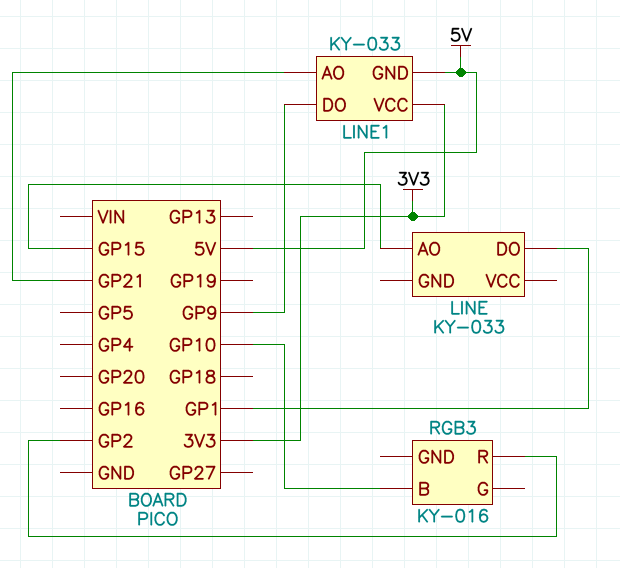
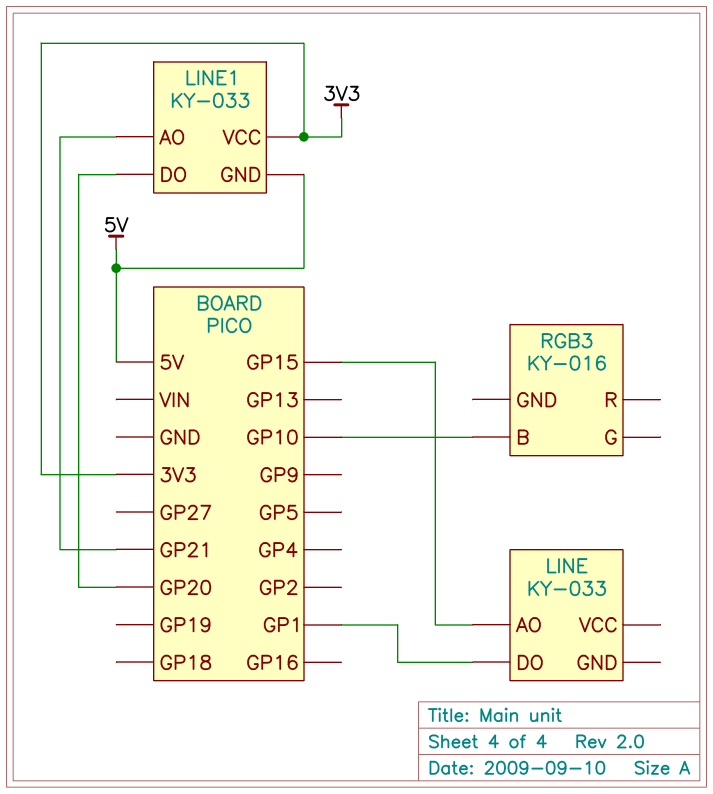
LINE1 pin DO: GP9 -> GP20
RGB3 pin R: GP2 -> none

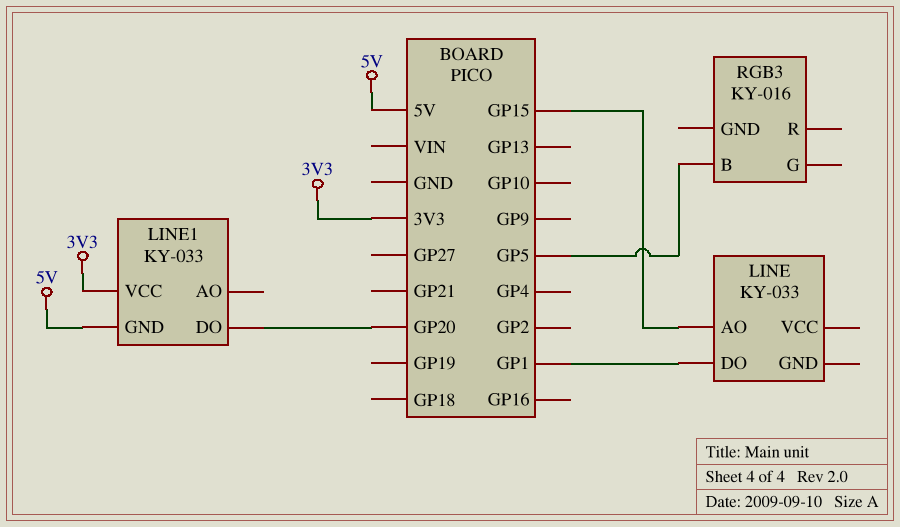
LINE1 pin AO: GP21 -> none
RGB3 pin B: GP10 -> GP5

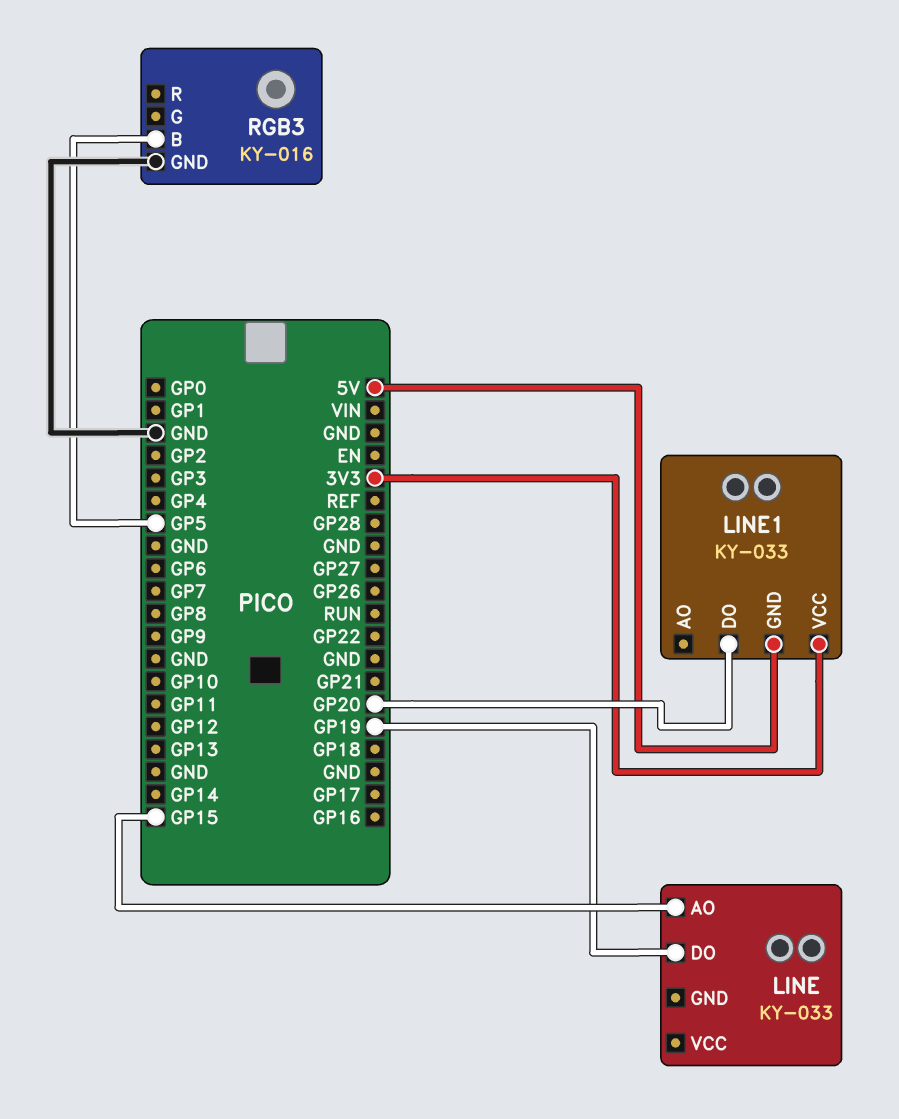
LINE pin DO: GP1 -> GP19
RGB3 pin GND: none -> GND

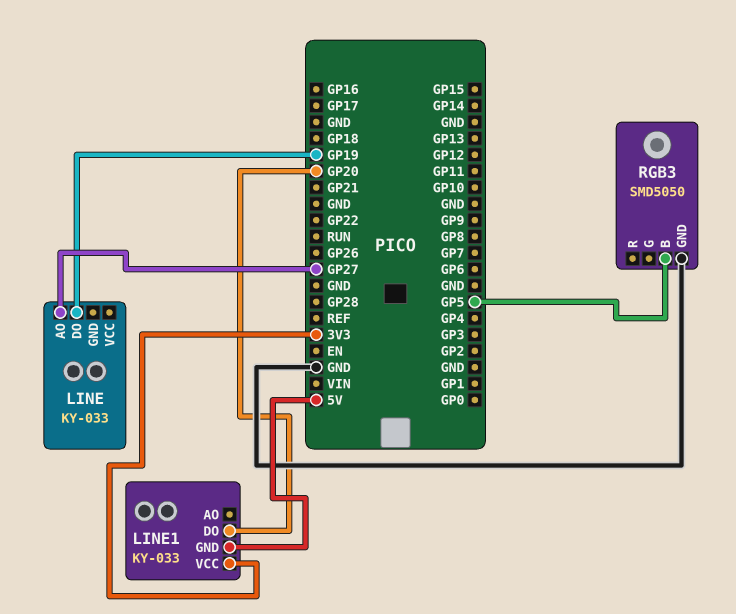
LINE pin AO: GP15 -> GP27
RGB3: KY-016 -> SMD5050

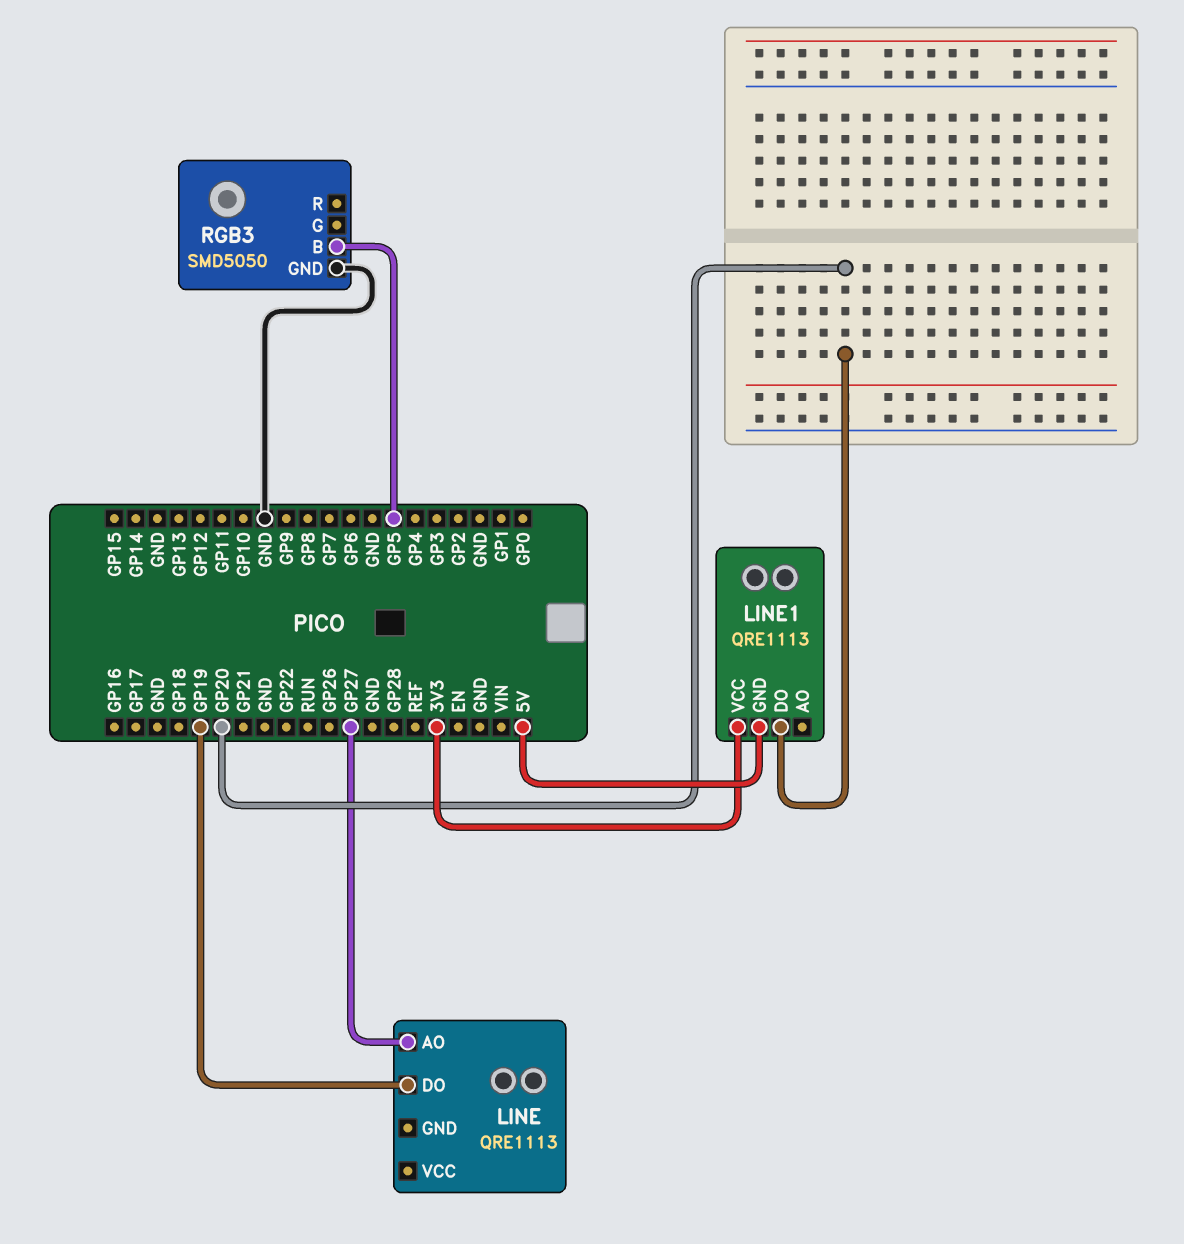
LINE: KY-033 -> QRE1113
LINE1: KY-033 -> QRE1113

